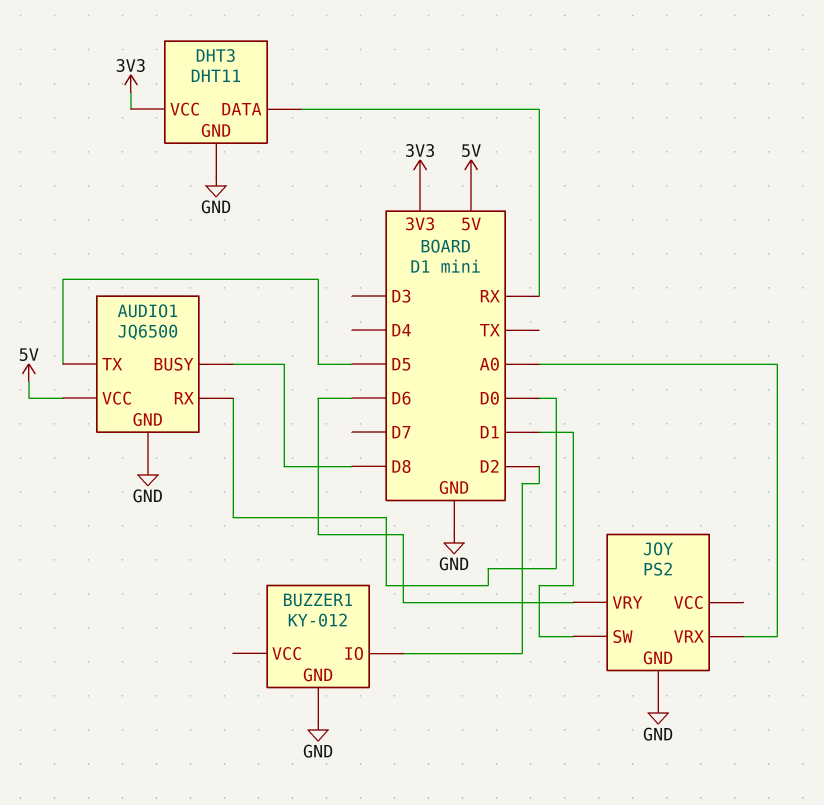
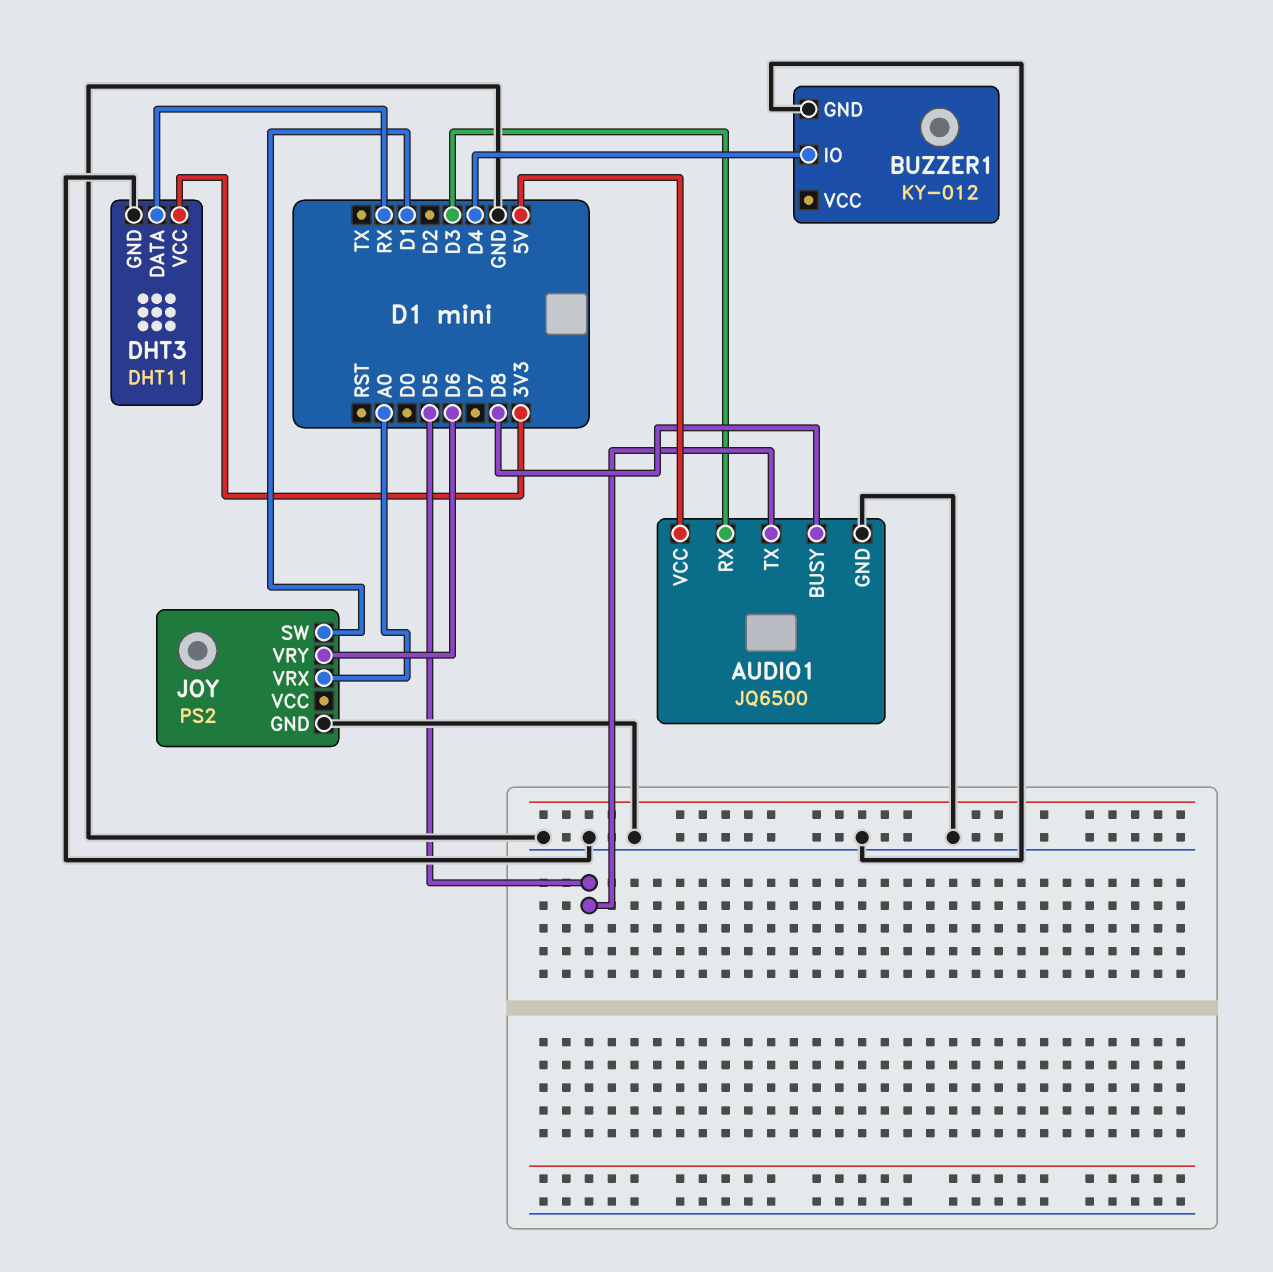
AUDIO1 pin RX: D0 -> D3
BUZZER1 pin IO: D2 -> D4

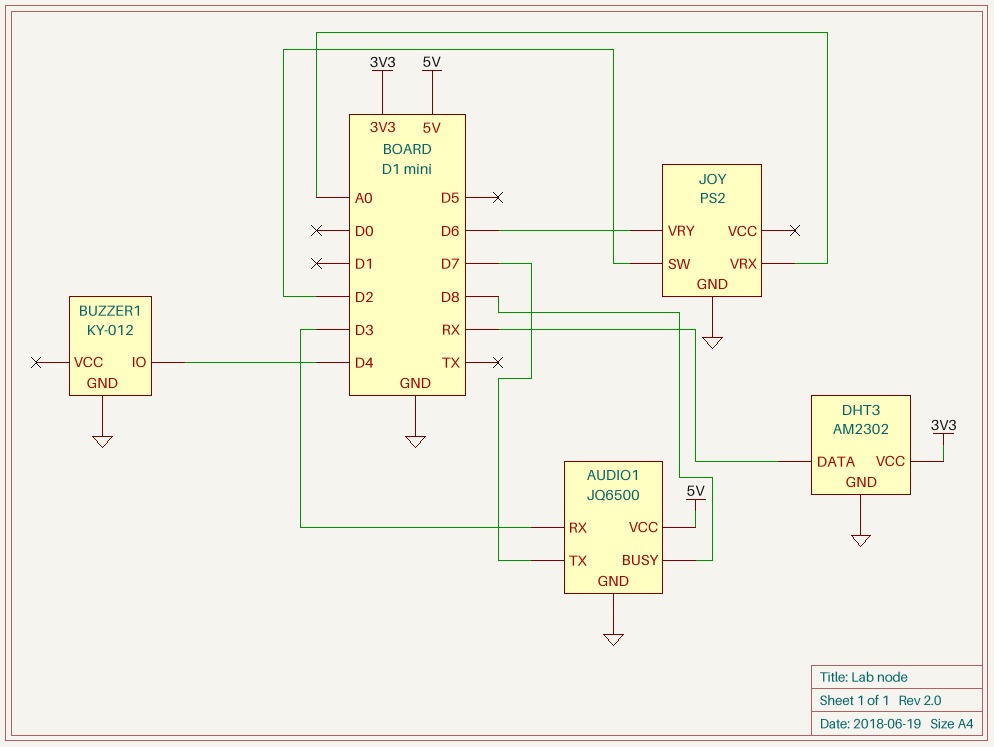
AUDIO1 pin TX: D5 -> D7
DHT3: DHT11 -> AM2302
JOY pin SW: D1 -> D2

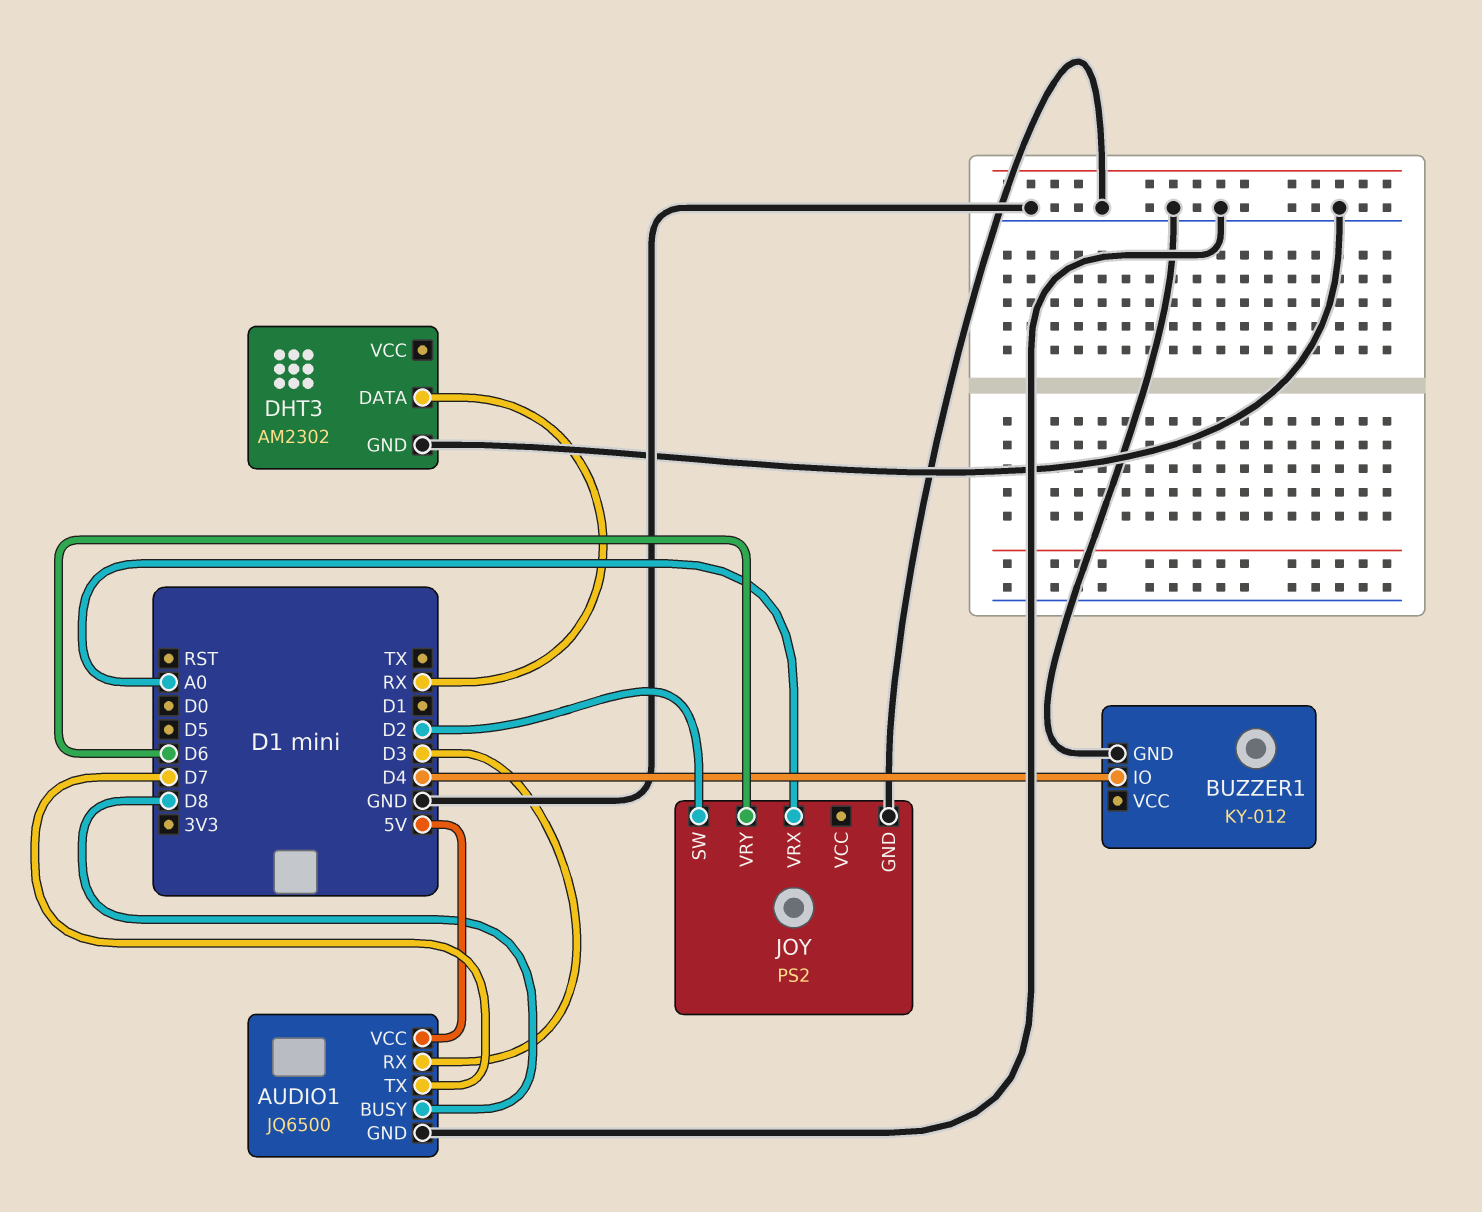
DHT3 pin VCC: 3V3 -> none

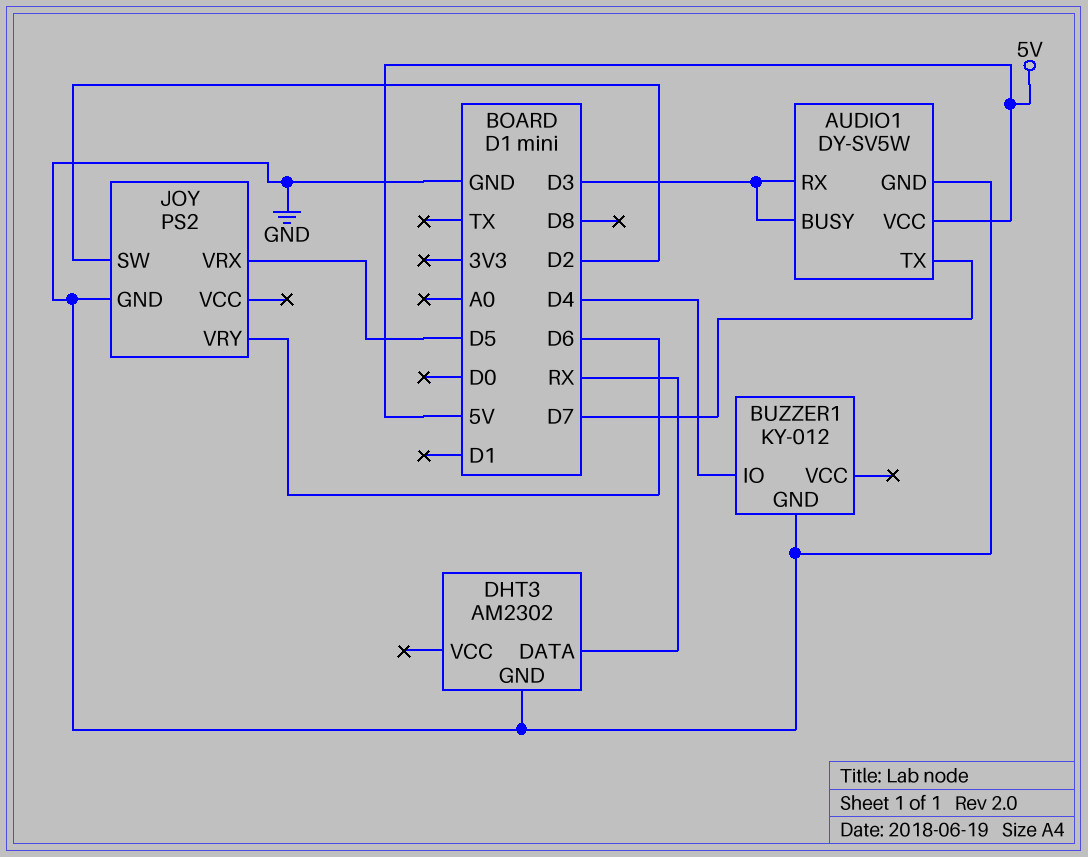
AUDIO1: JQ6500 -> DY-SV5W
AUDIO1 pin BUSY: D8 -> D3
JOY pin VRX: A0 -> D5

